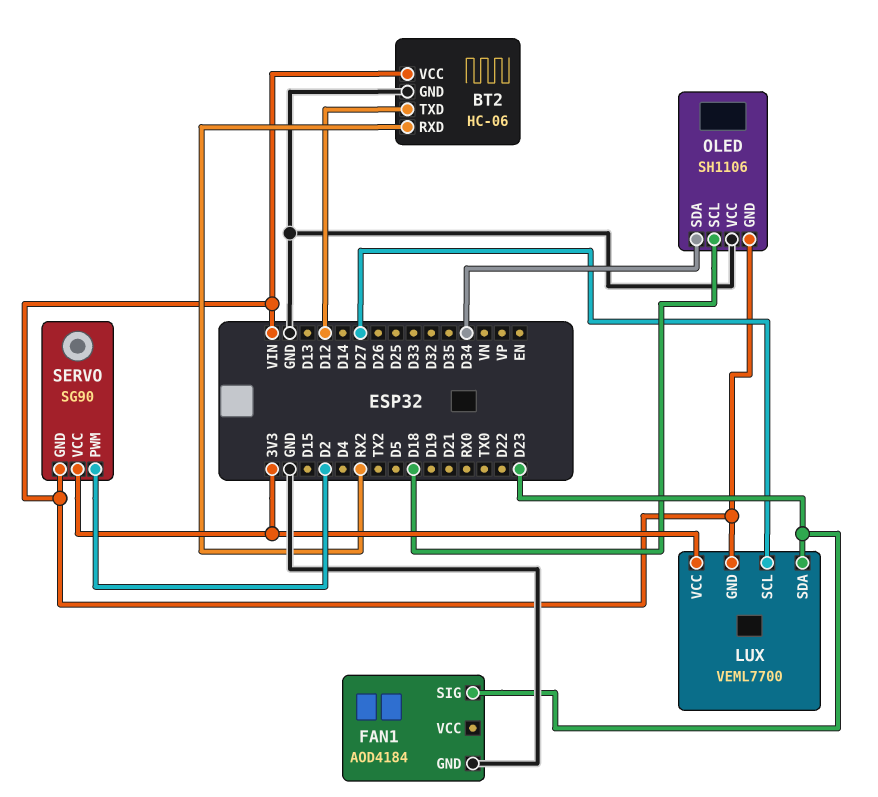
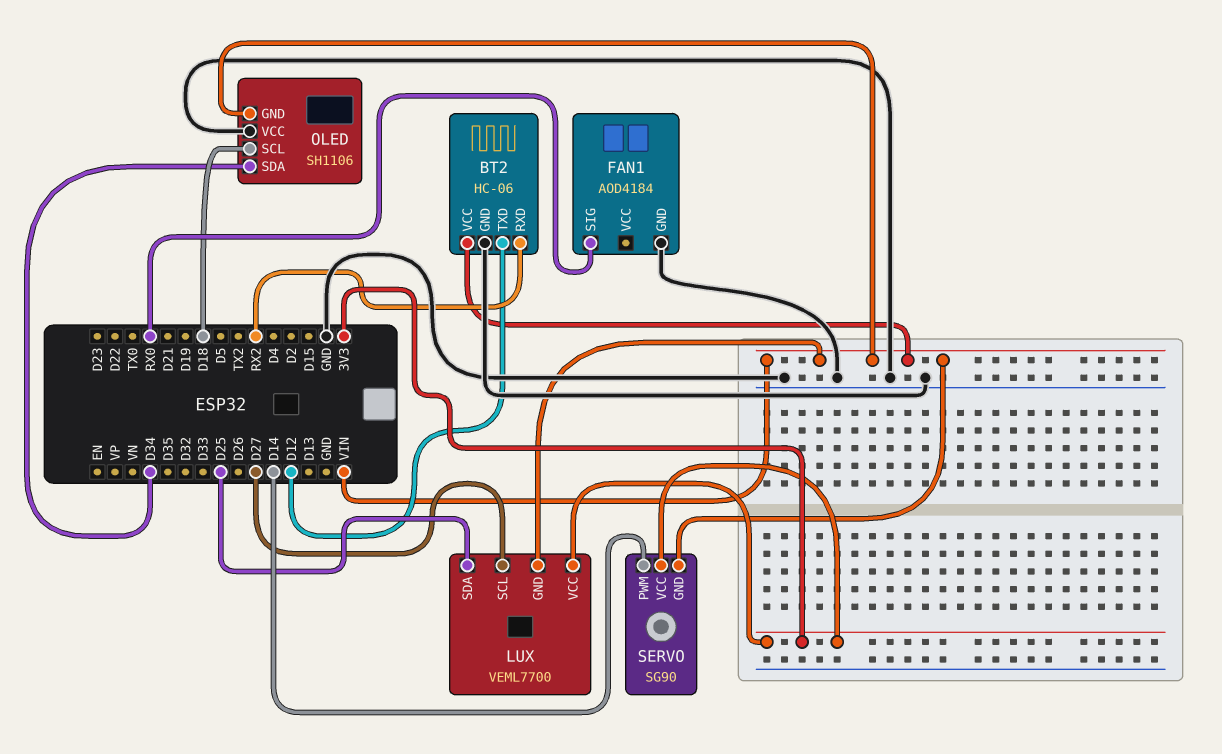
FAN1 pin SIG: D23 -> RX0
LUX pin SDA: D23 -> D25
SERVO pin PWM: D2 -> D14

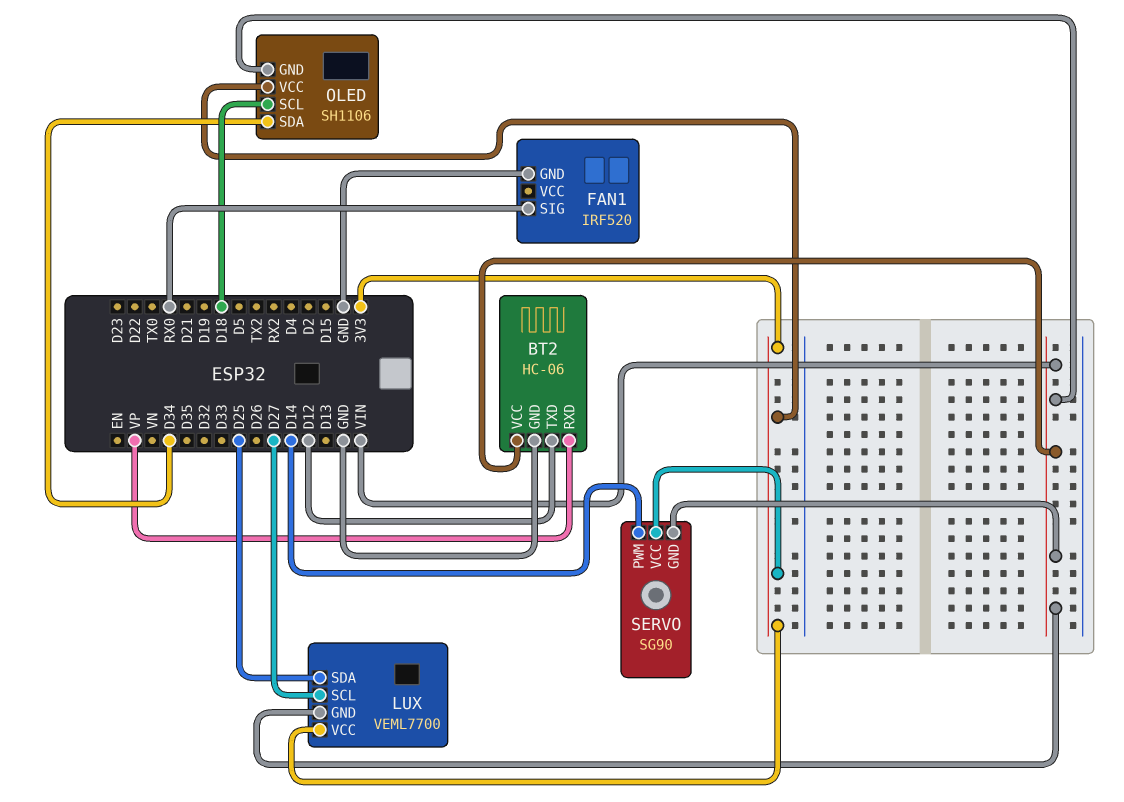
BT2 pin RXD: RX2 -> VP
FAN1: AOD4184 -> IRF520
OLED pin VCC: GND -> 3V3

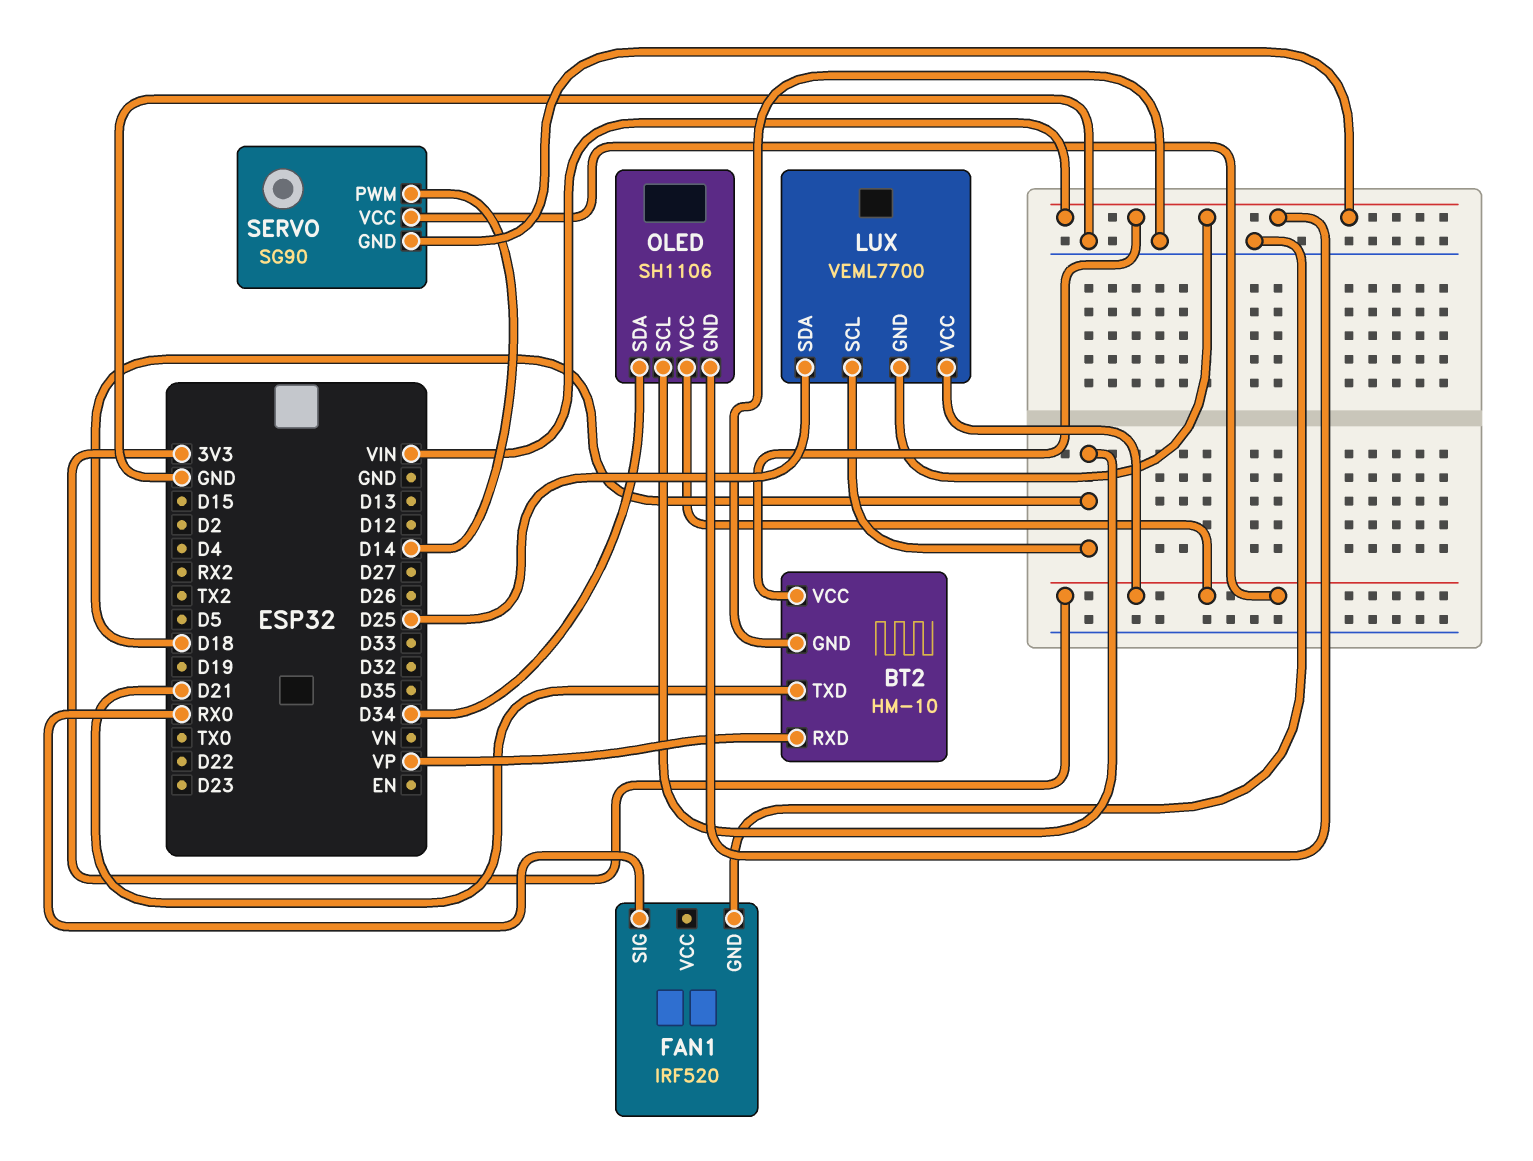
BT2: HC-06 -> HM-10
BT2 pin TXD: D12 -> D21
LUX pin SCL: D27 -> D18

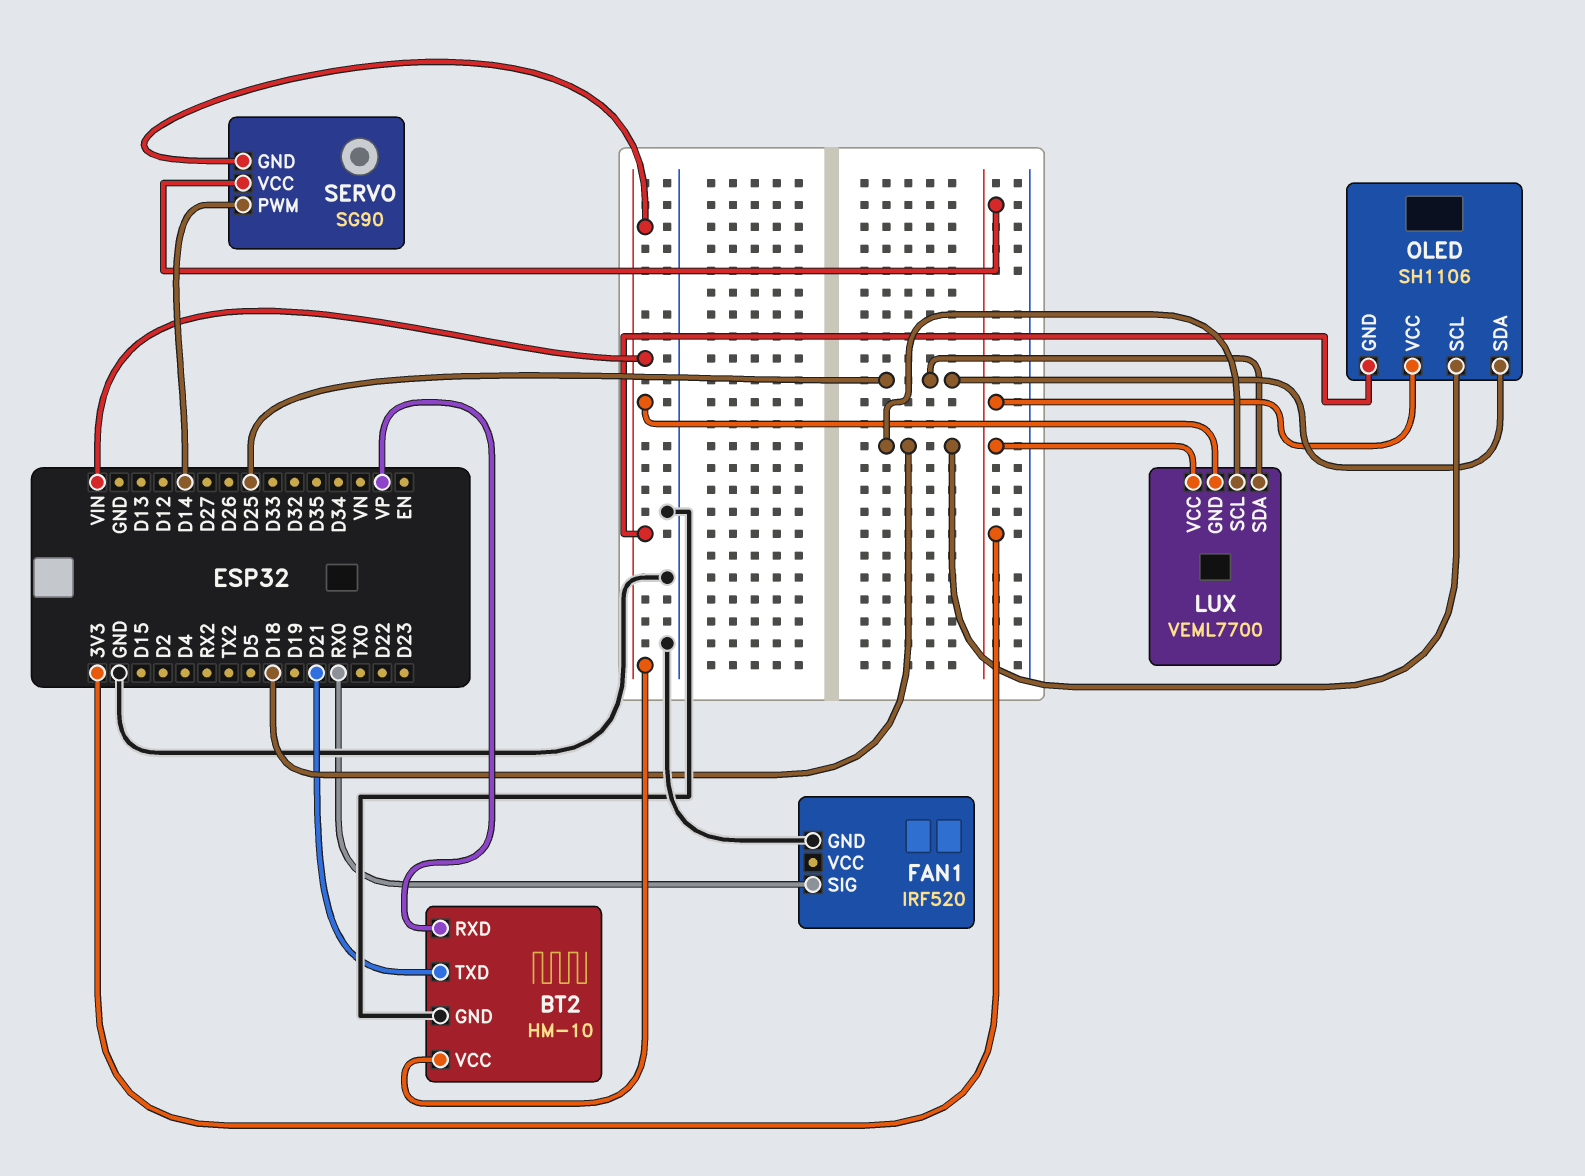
OLED pin SDA: D34 -> D25

